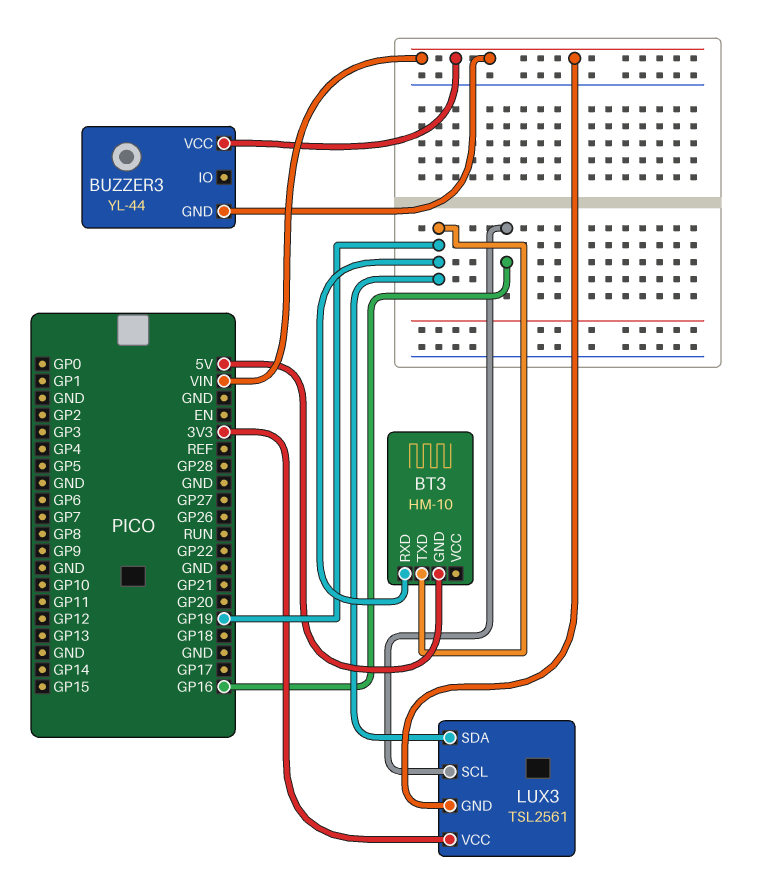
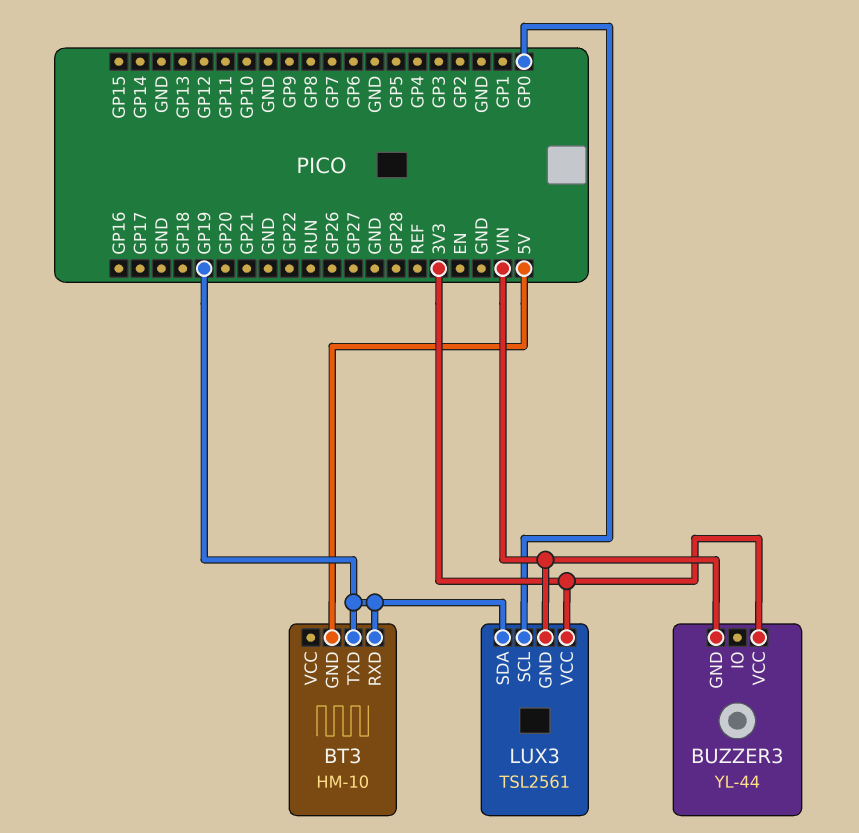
BUZZER3 pin VCC: VIN -> 3V3
LUX3 pin SCL: GP16 -> GP0

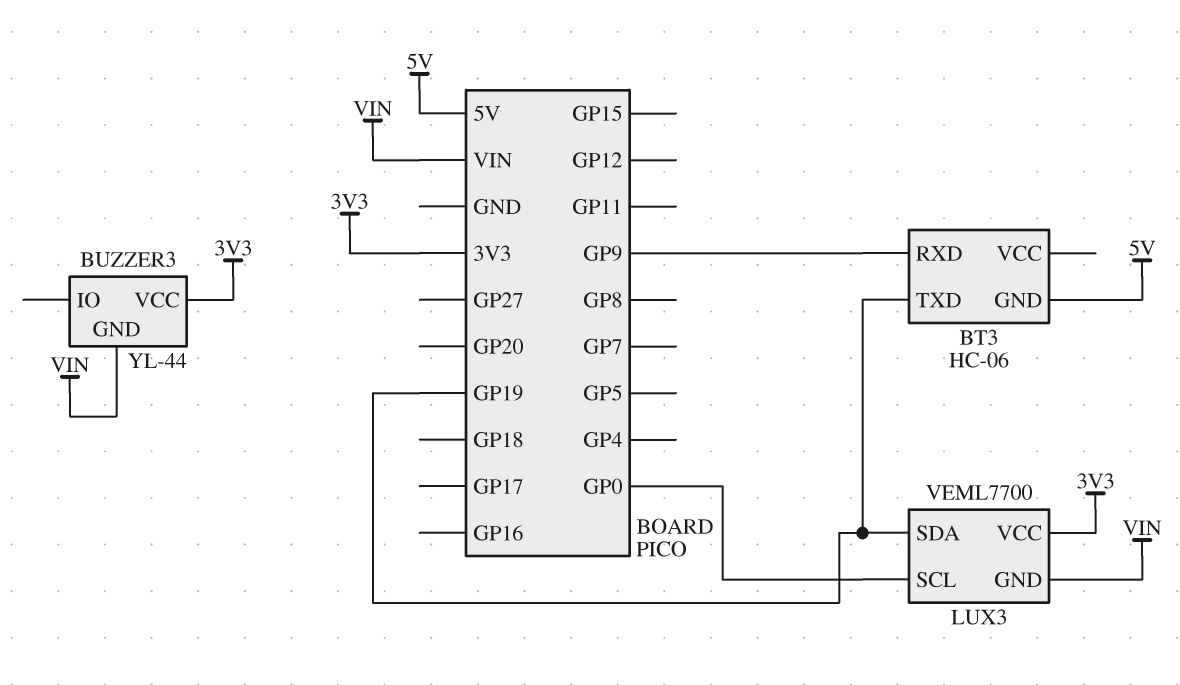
BT3: HM-10 -> HC-06
BT3 pin RXD: GP19 -> GP9
LUX3: TSL2561 -> VEML7700

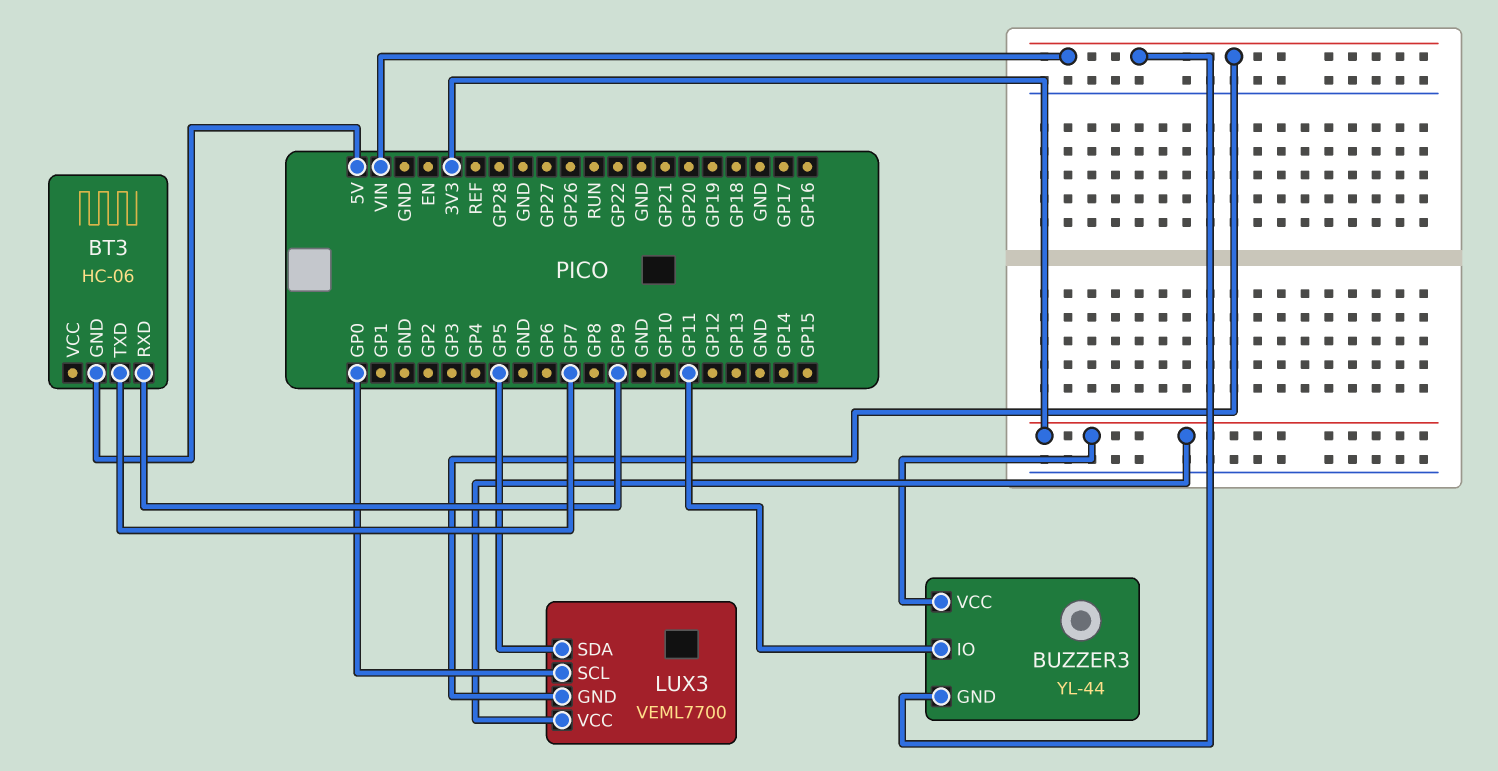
BT3 pin TXD: GP19 -> GP7
BUZZER3 pin IO: none -> GP11
LUX3 pin SDA: GP19 -> GP5

